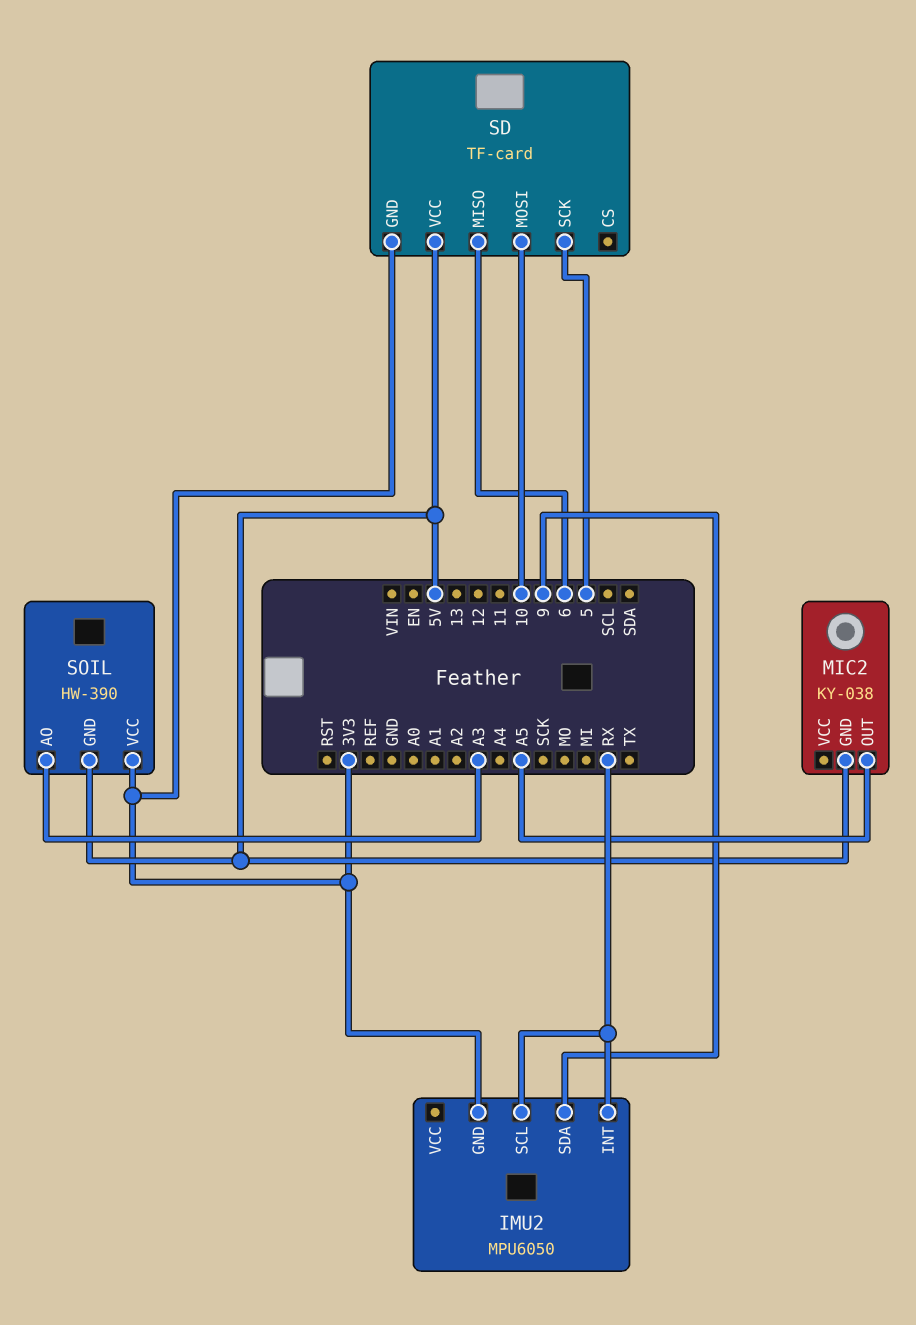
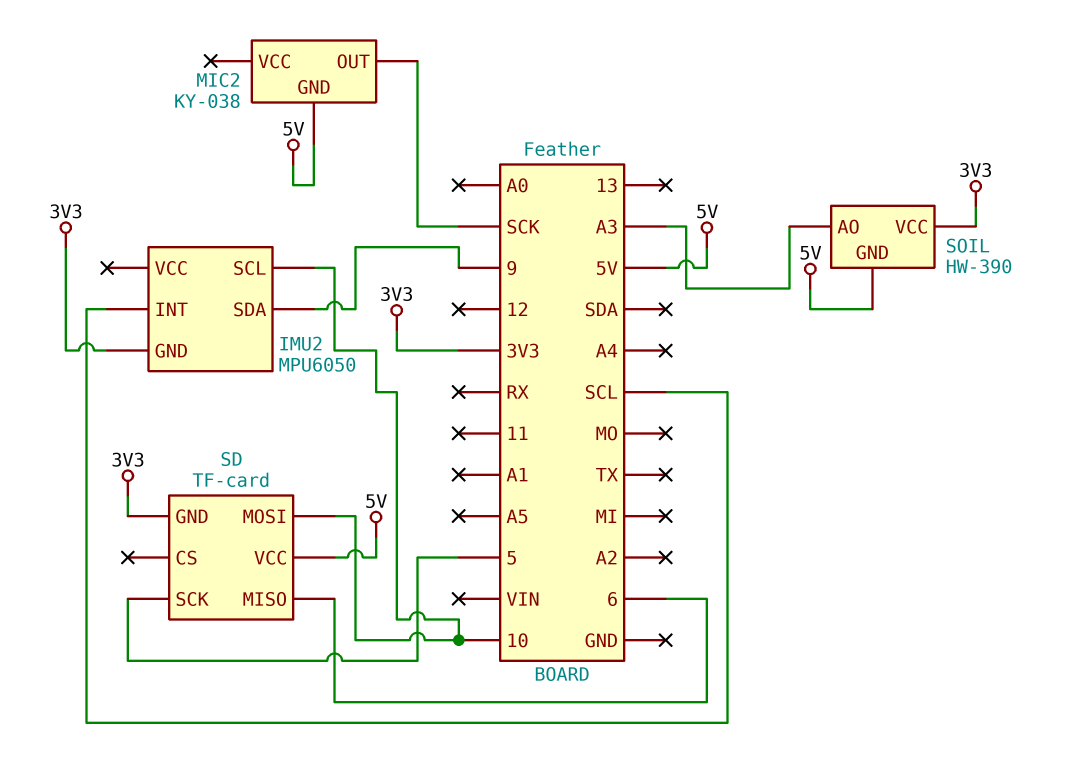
IMU2 pin INT: RX -> SCL
IMU2 pin SCL: RX -> 10
MIC2 pin OUT: A5 -> SCK

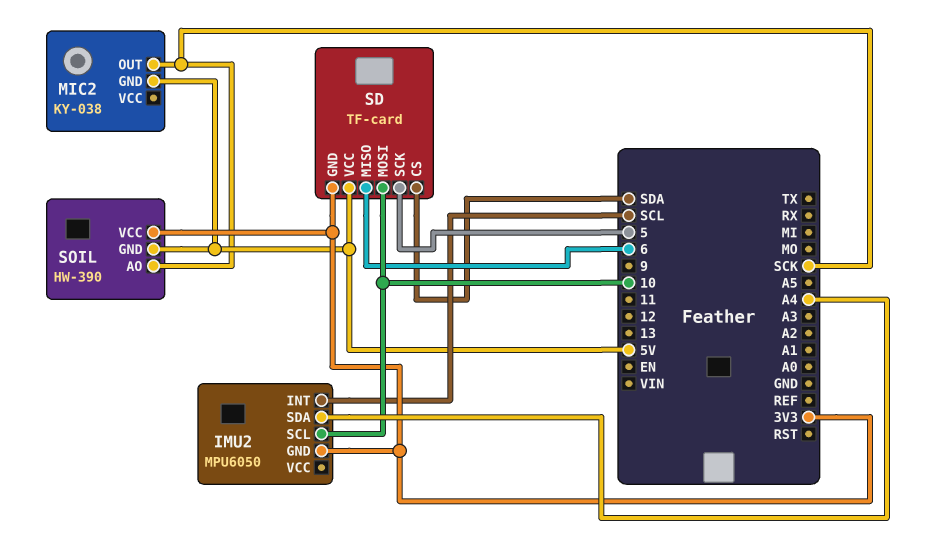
IMU2 pin SDA: 9 -> A4
SD pin CS: none -> SDA
SOIL pin AO: A3 -> SCK

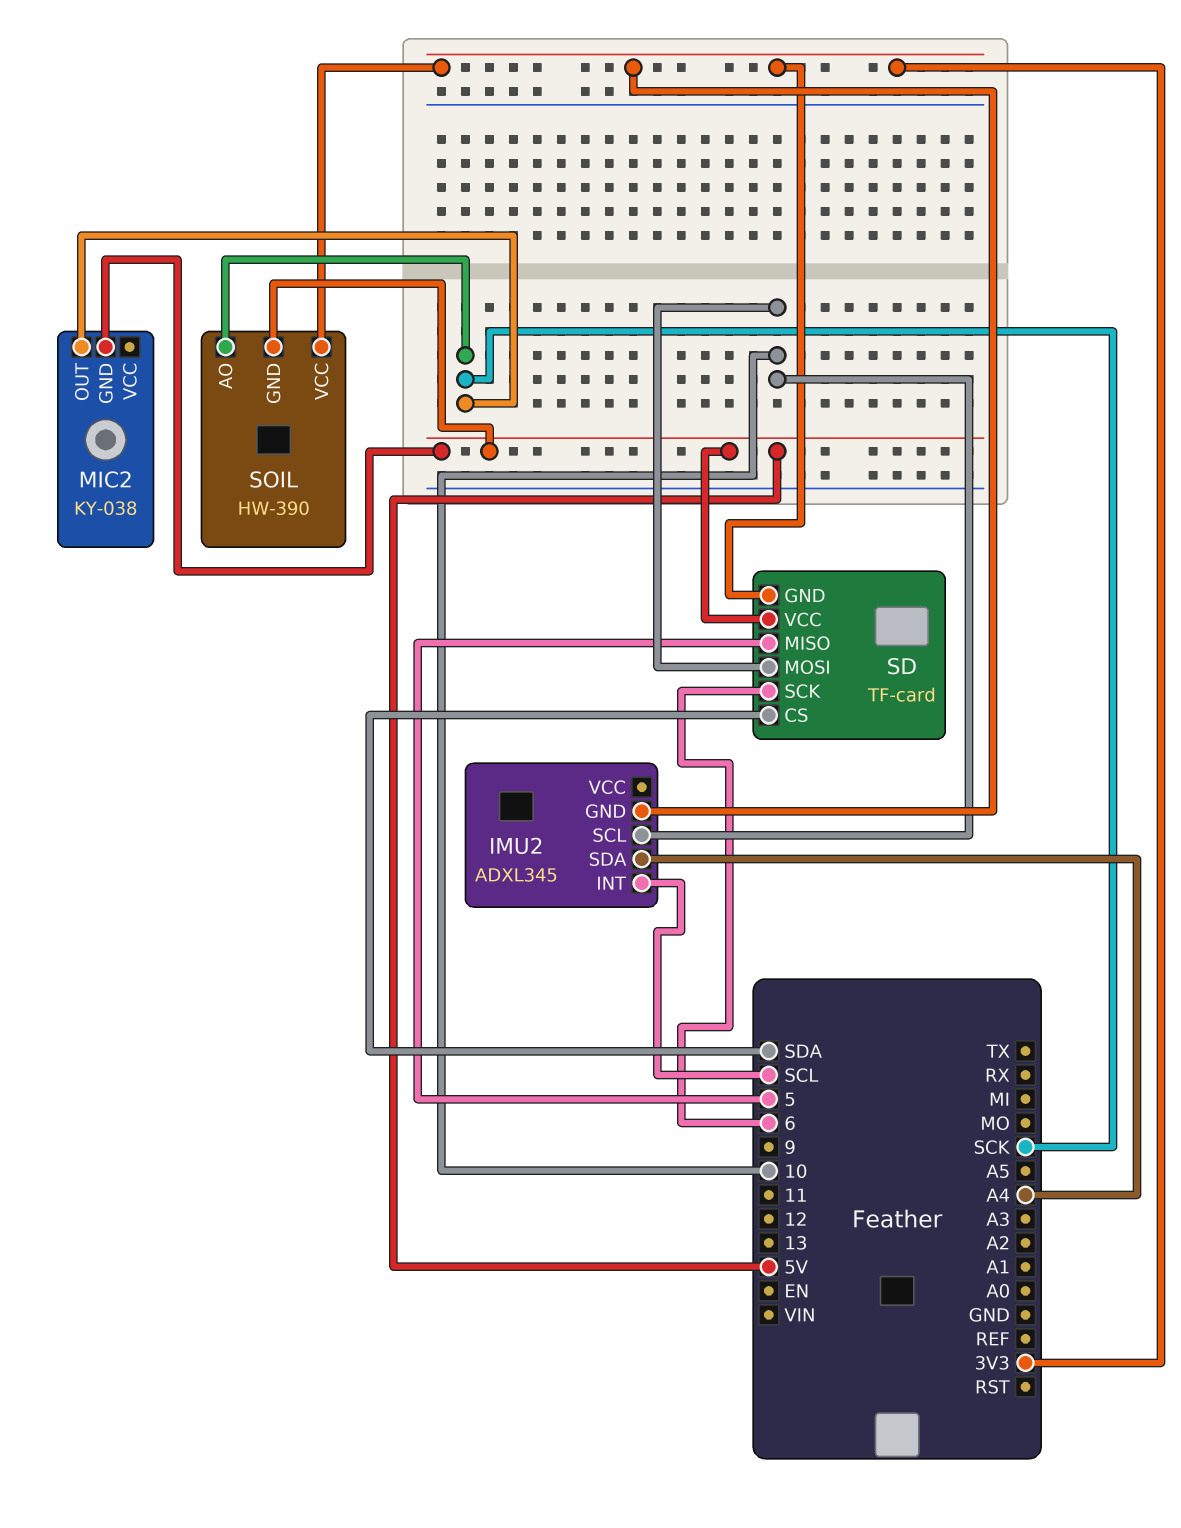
IMU2: MPU6050 -> ADXL345
SD pin MISO: 6 -> 5
SD pin SCK: 5 -> 6

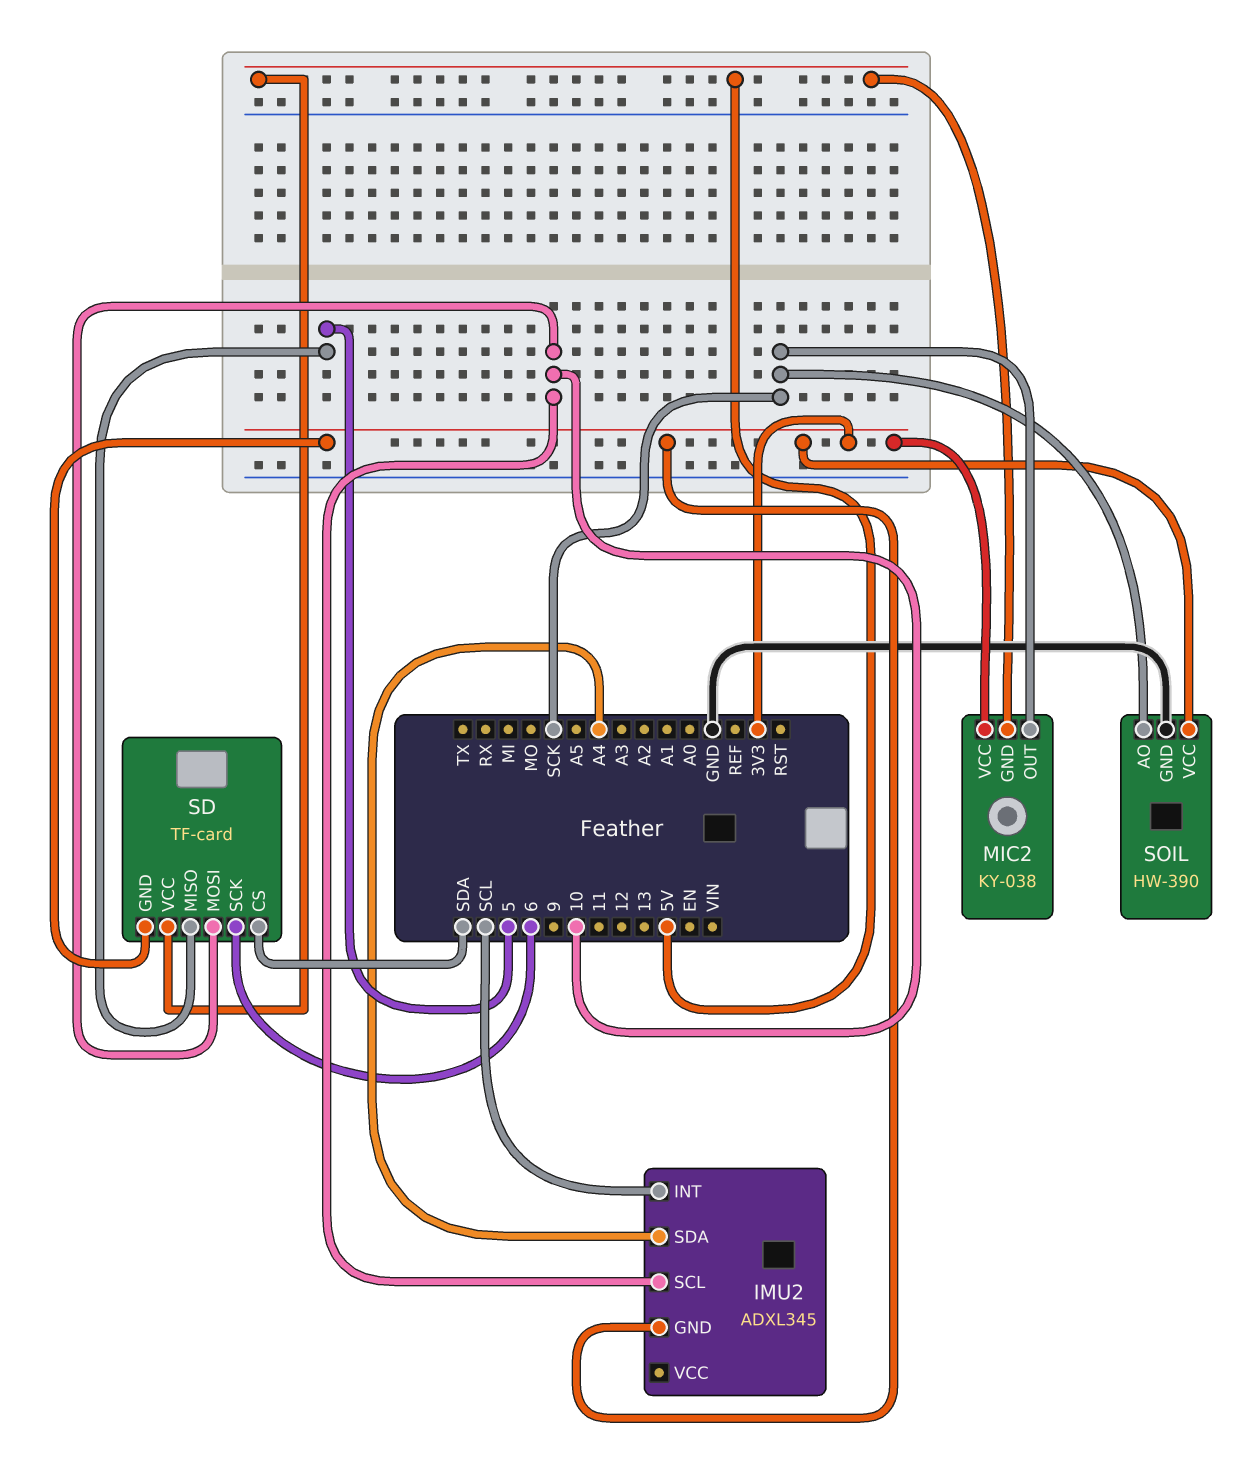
MIC2 pin VCC: none -> 3V3
SOIL pin GND: 5V -> GND

